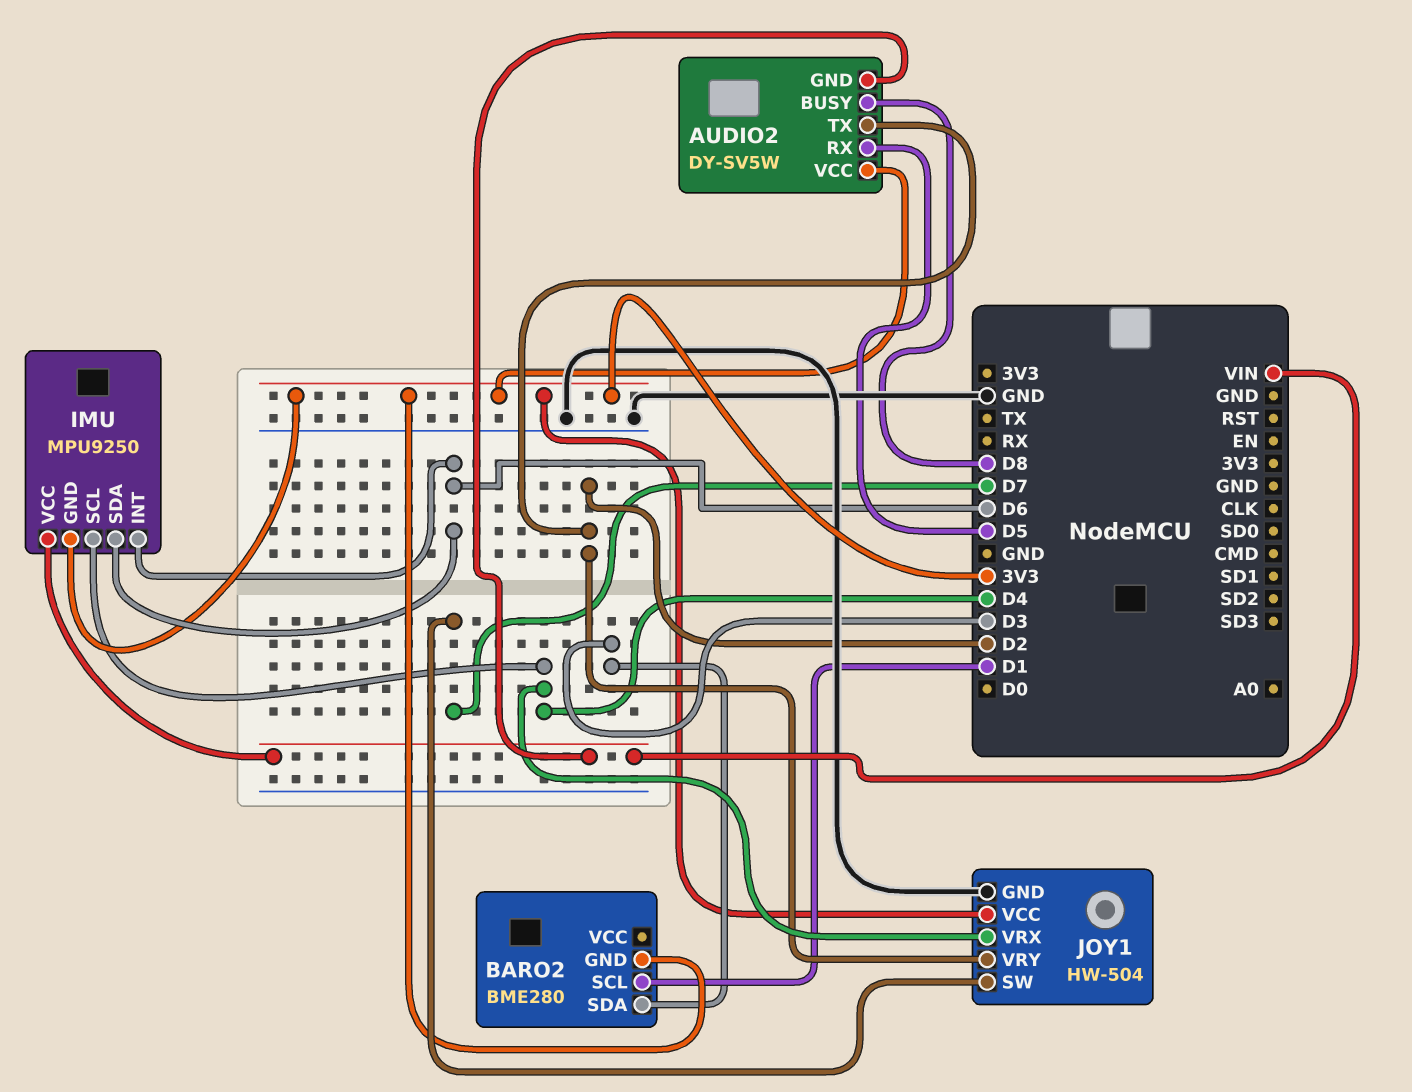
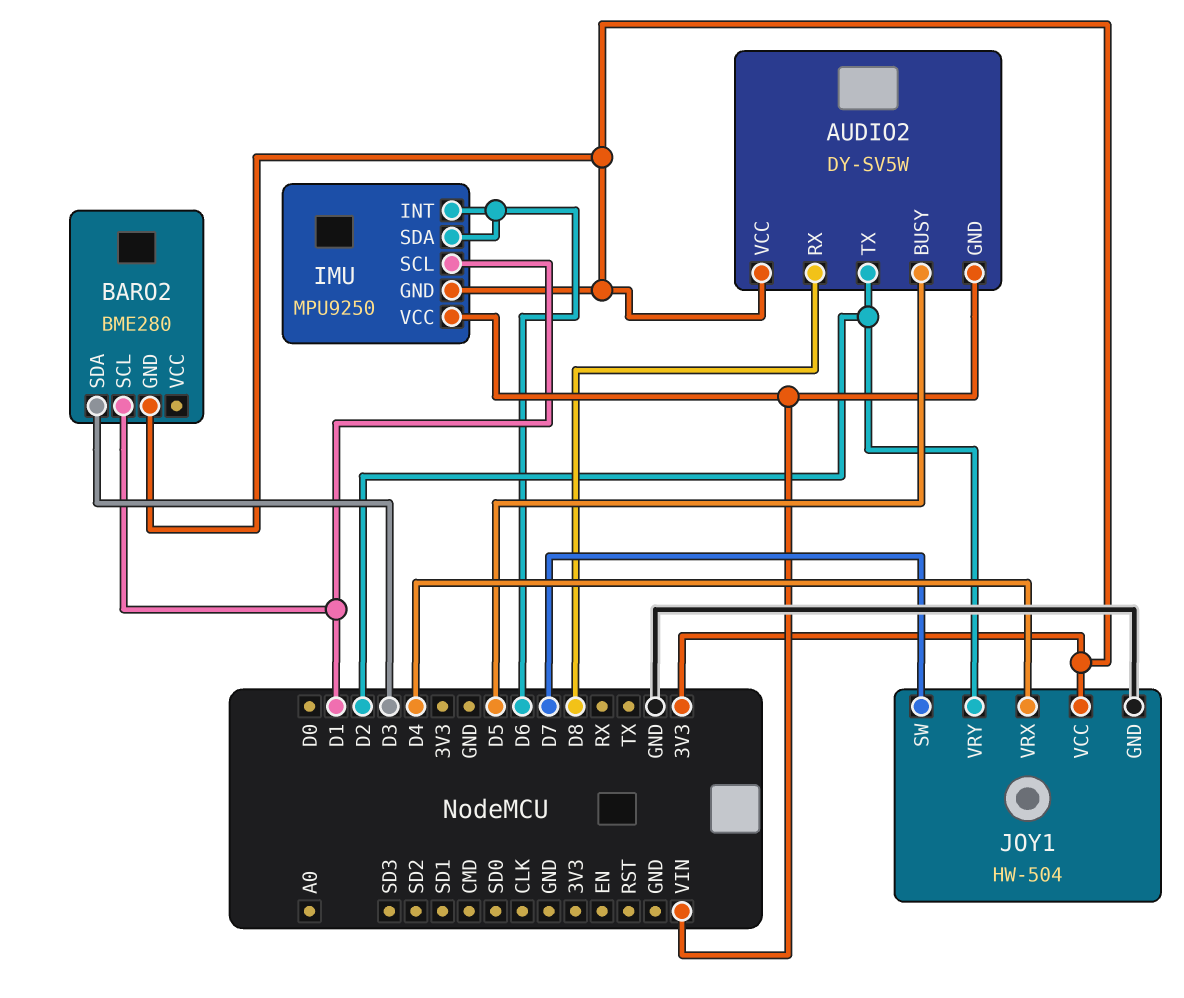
AUDIO2 pin BUSY: D8 -> D5
AUDIO2 pin RX: D5 -> D8
IMU pin SCL: D4 -> D1

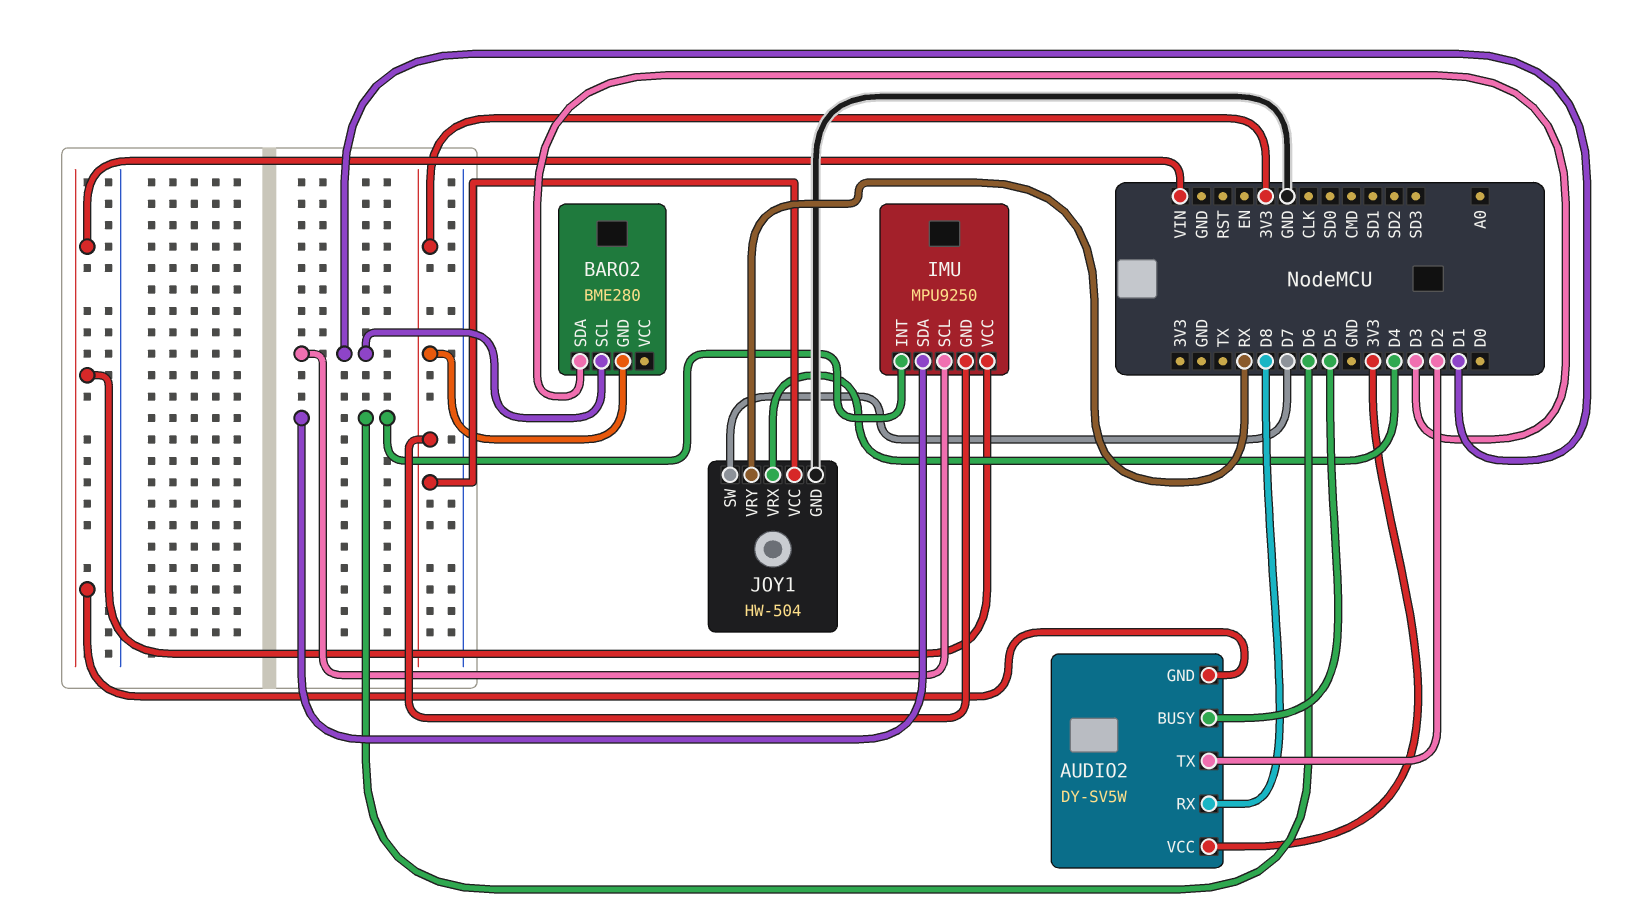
JOY1 pin VRY: D2 -> RX

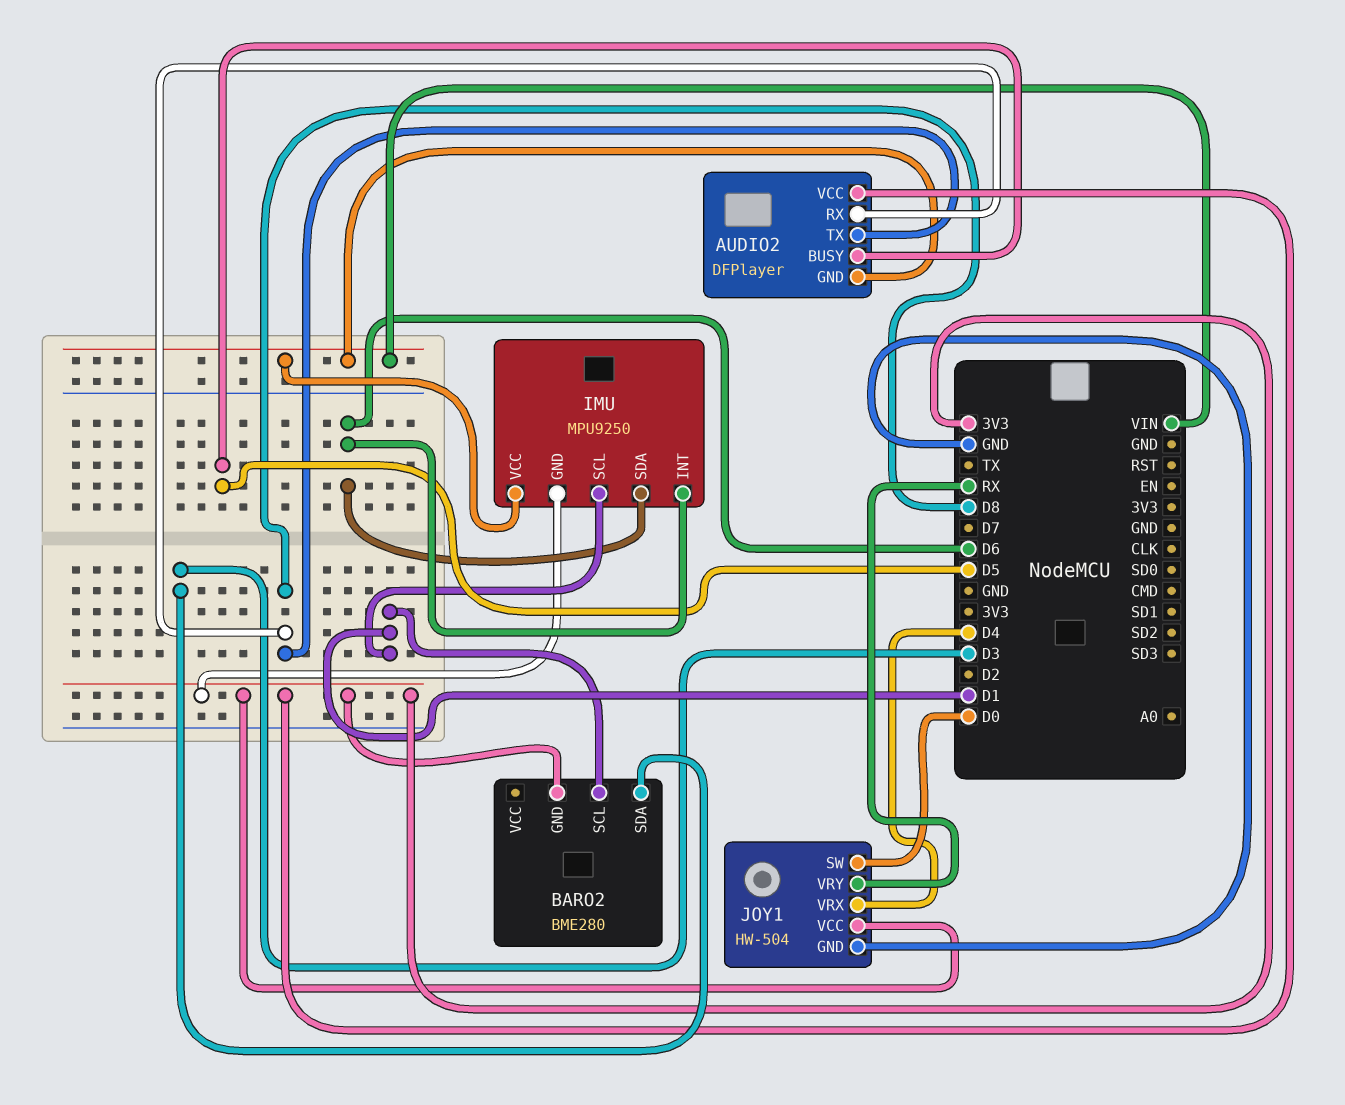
AUDIO2: DY-SV5W -> DFPlayer
AUDIO2 pin TX: D2 -> D8
JOY1 pin SW: D7 -> D0

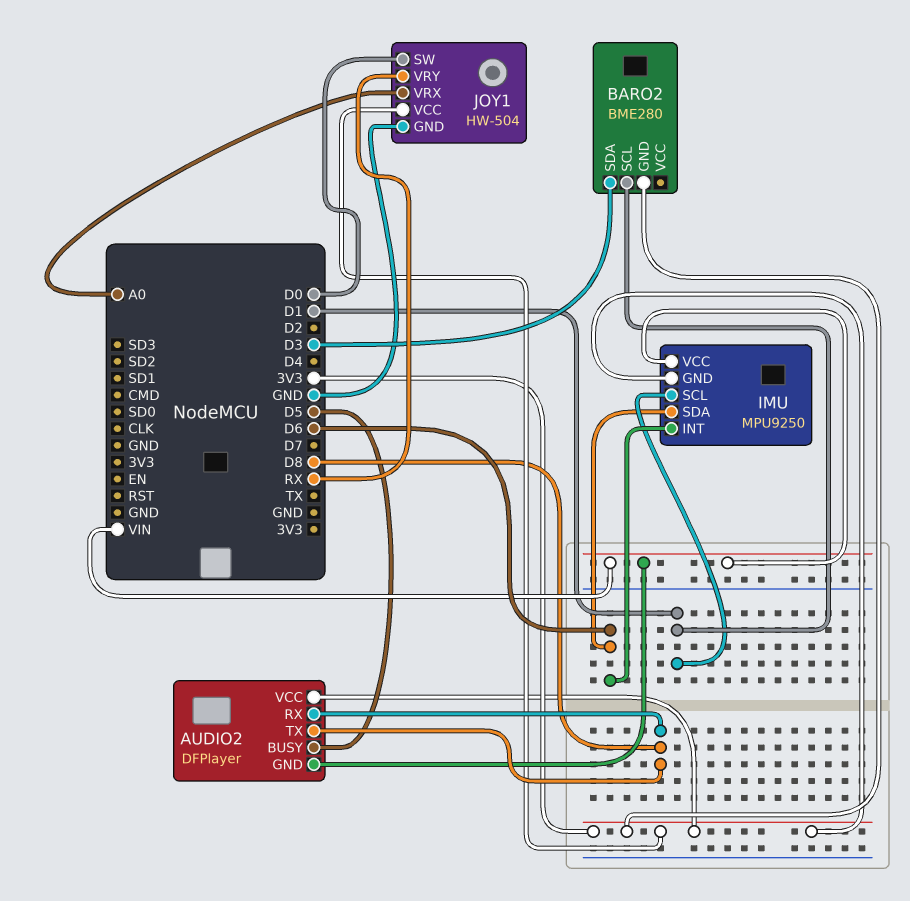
JOY1 pin VRX: D4 -> A0

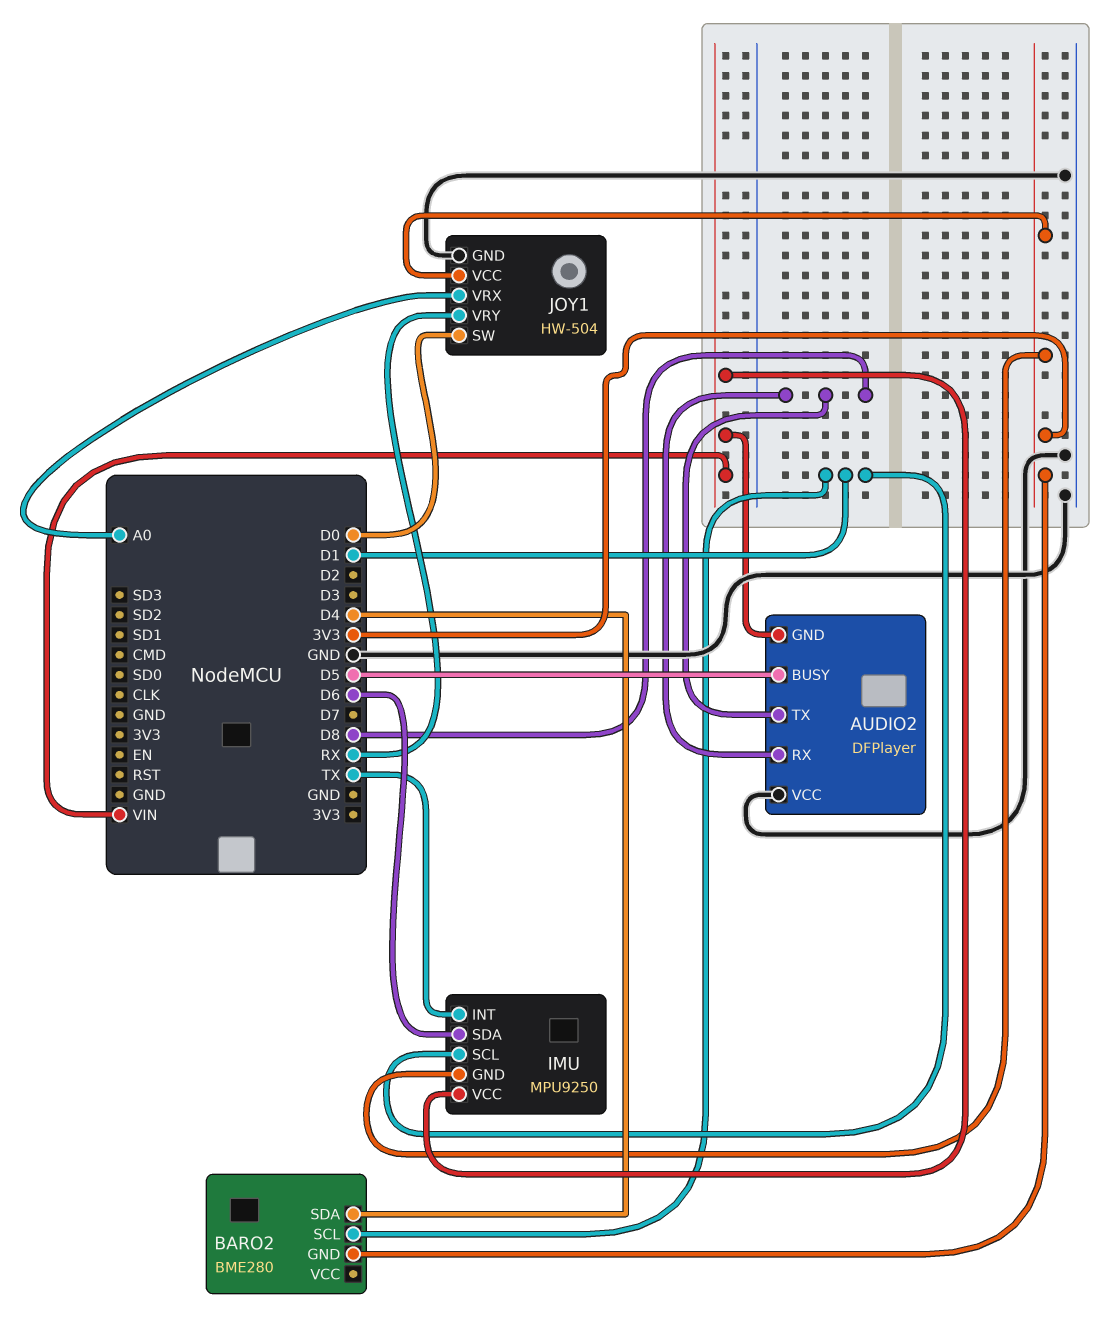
AUDIO2 pin VCC: 3V3 -> GND
BARO2 pin SDA: D3 -> D4
IMU pin INT: D6 -> TX

